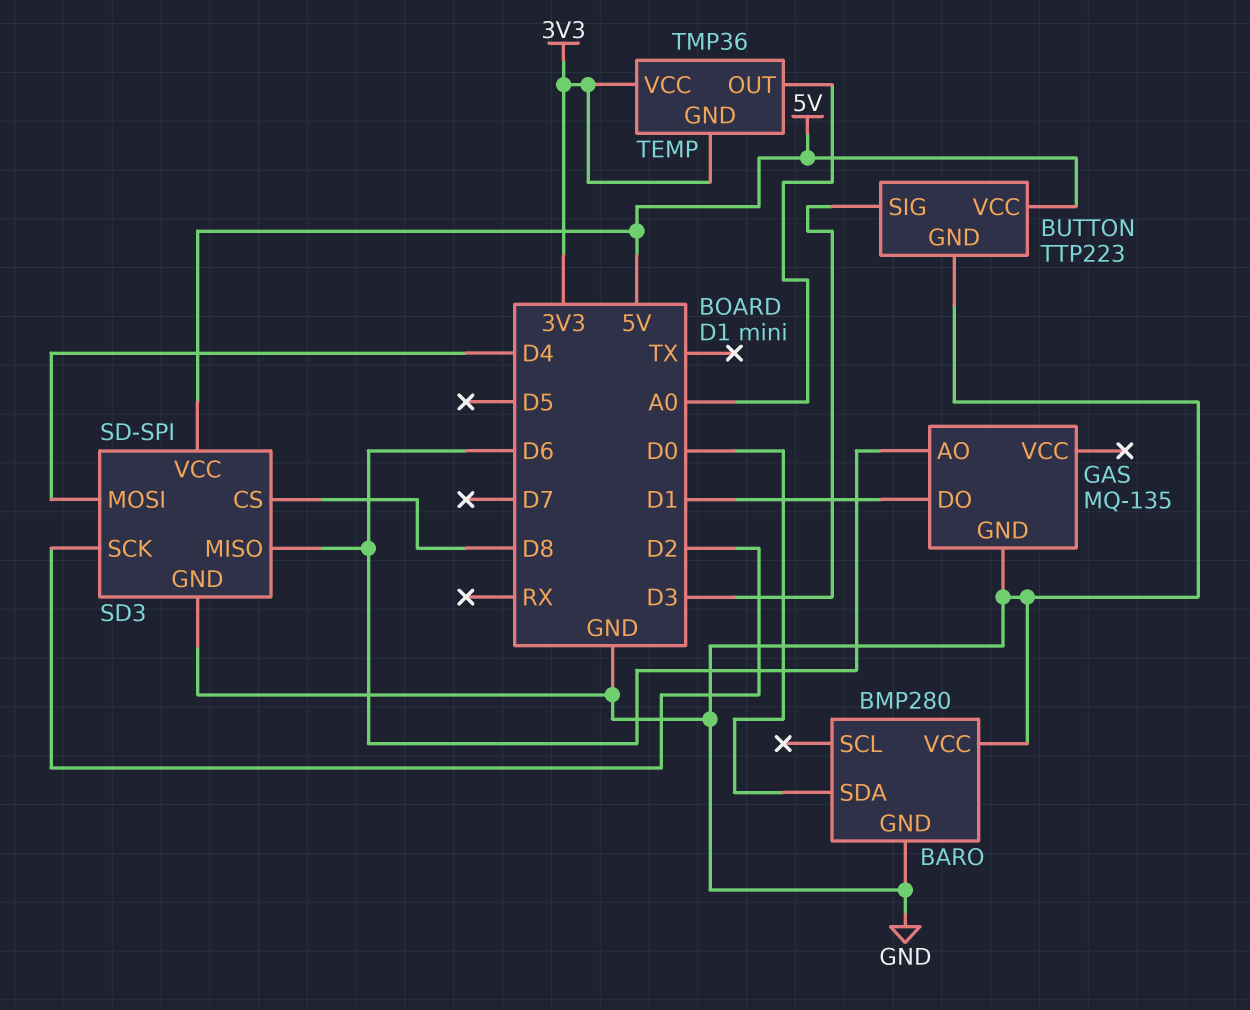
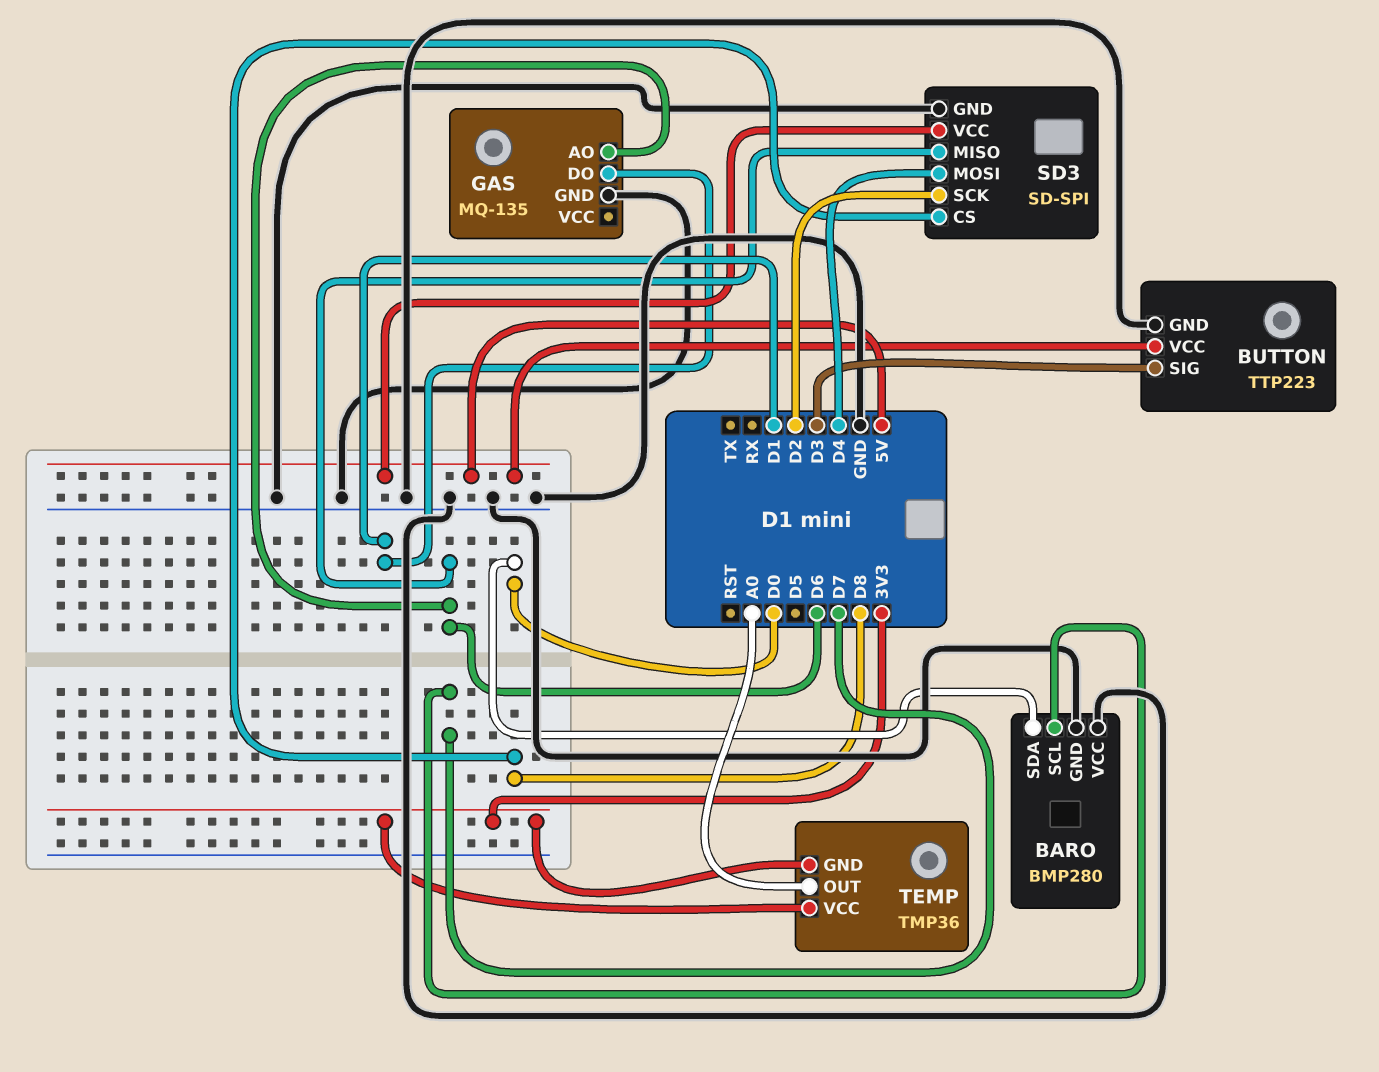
BARO pin SCL: none -> D7

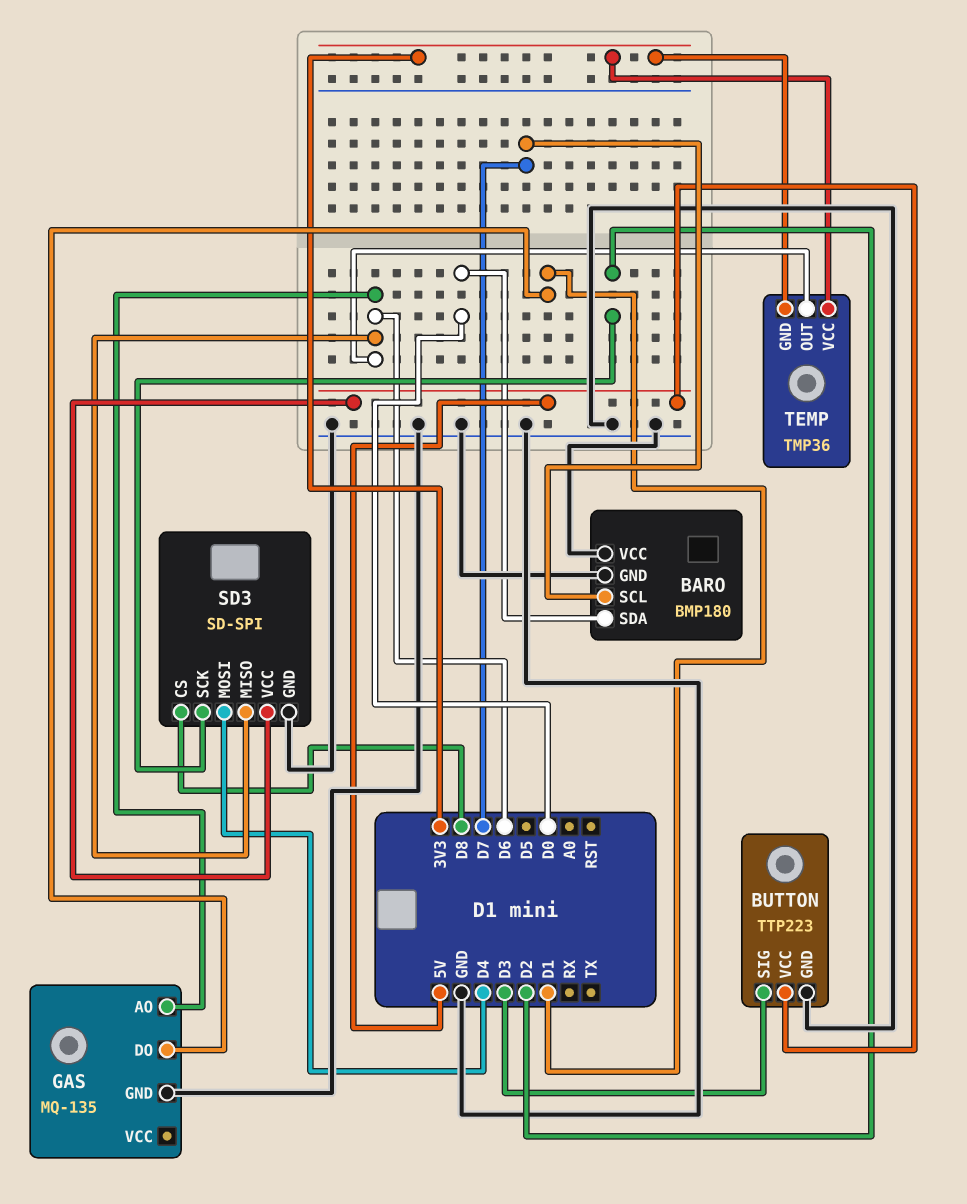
BARO: BMP280 -> BMP180
TEMP pin OUT: A0 -> D6

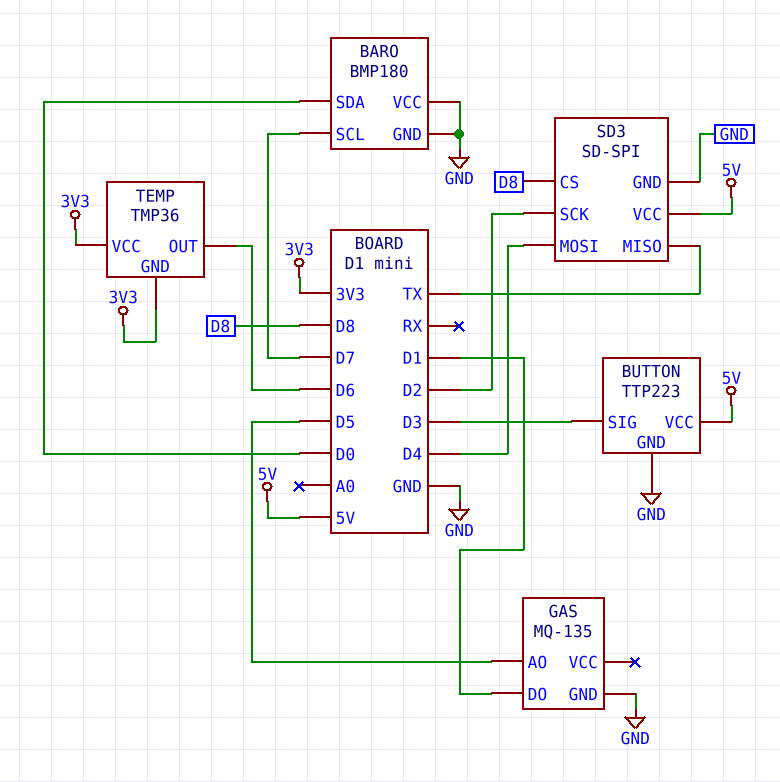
GAS pin AO: D6 -> D5
SD3 pin MISO: D6 -> TX

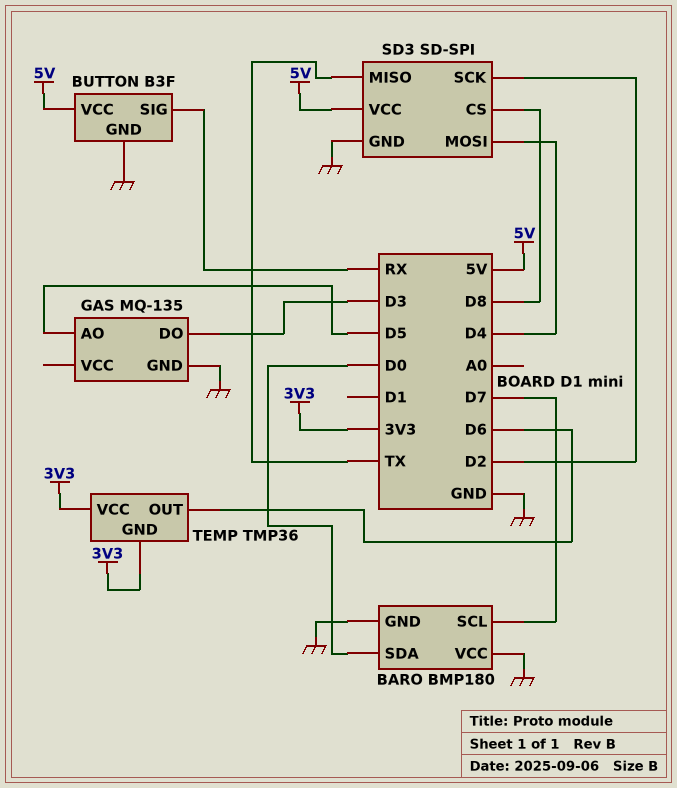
BUTTON: TTP223 -> B3F
BUTTON pin SIG: D3 -> RX
GAS pin DO: D1 -> D3

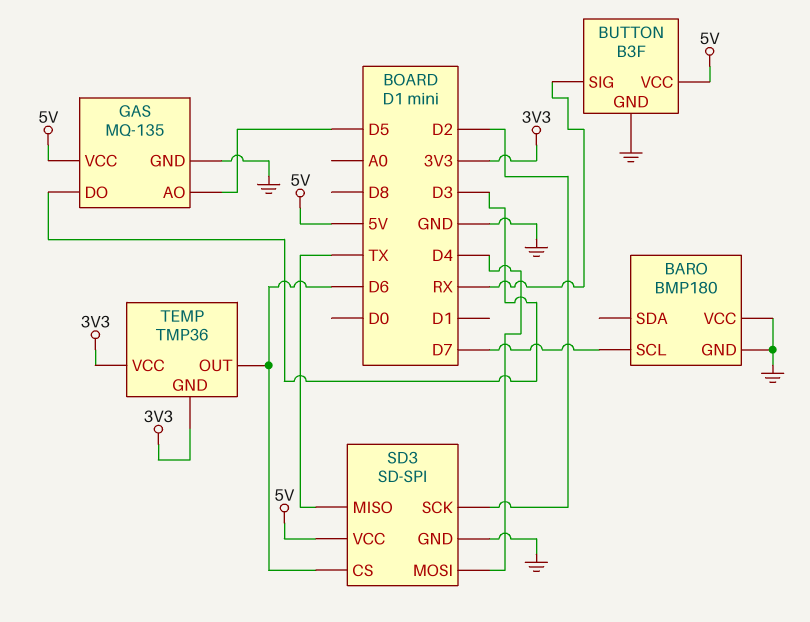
BARO pin SDA: D0 -> none
GAS pin VCC: none -> 5V
SD3 pin CS: D8 -> D6

